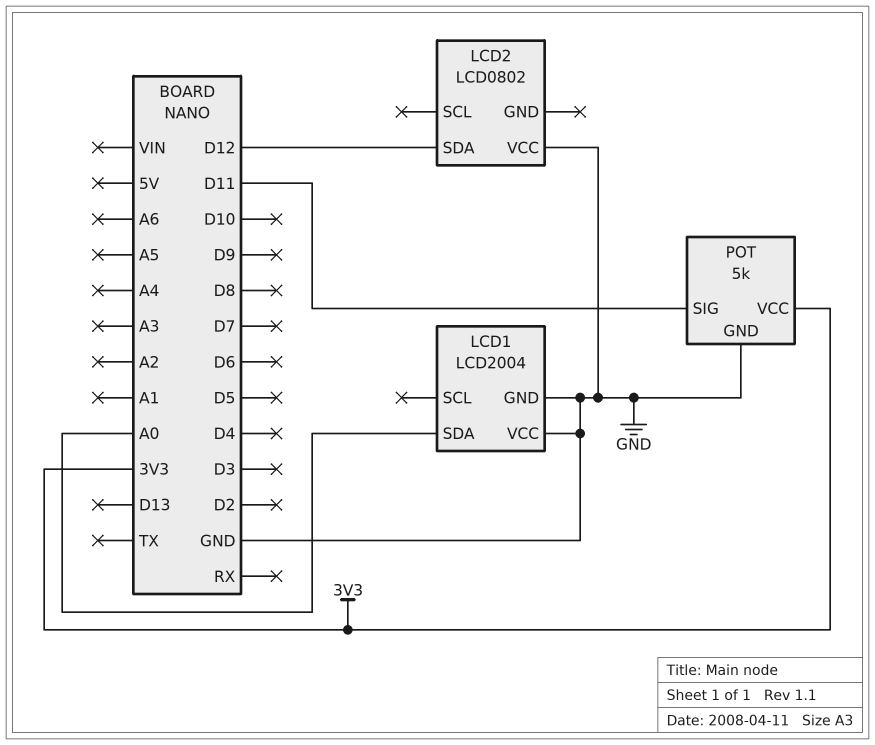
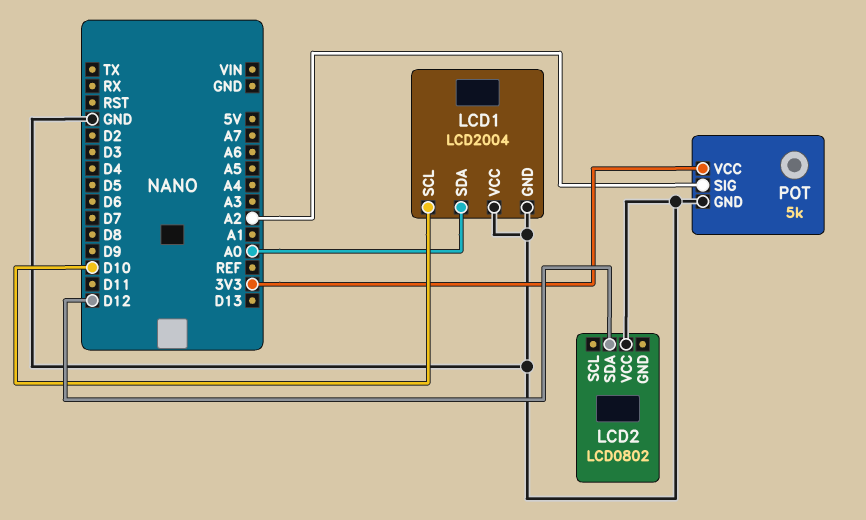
LCD1 pin SCL: none -> D10
POT pin SIG: D11 -> A2

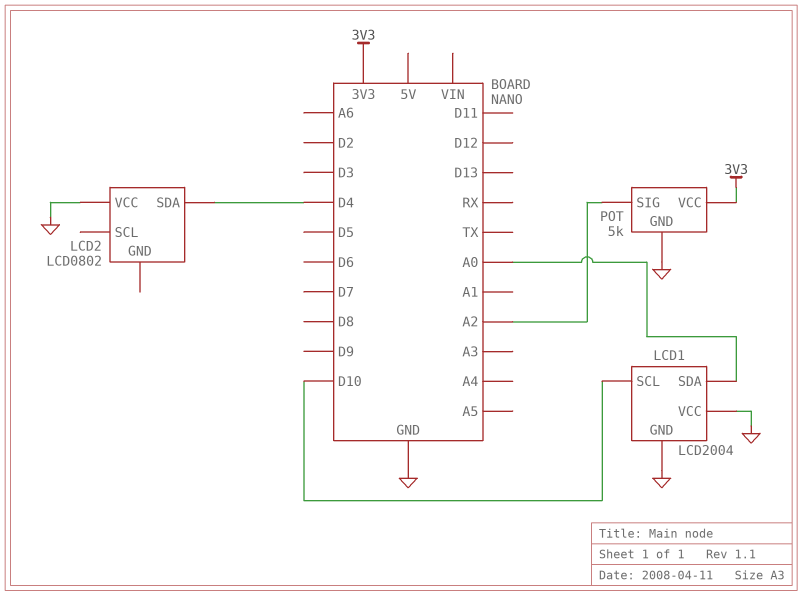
LCD2 pin SDA: D12 -> D4

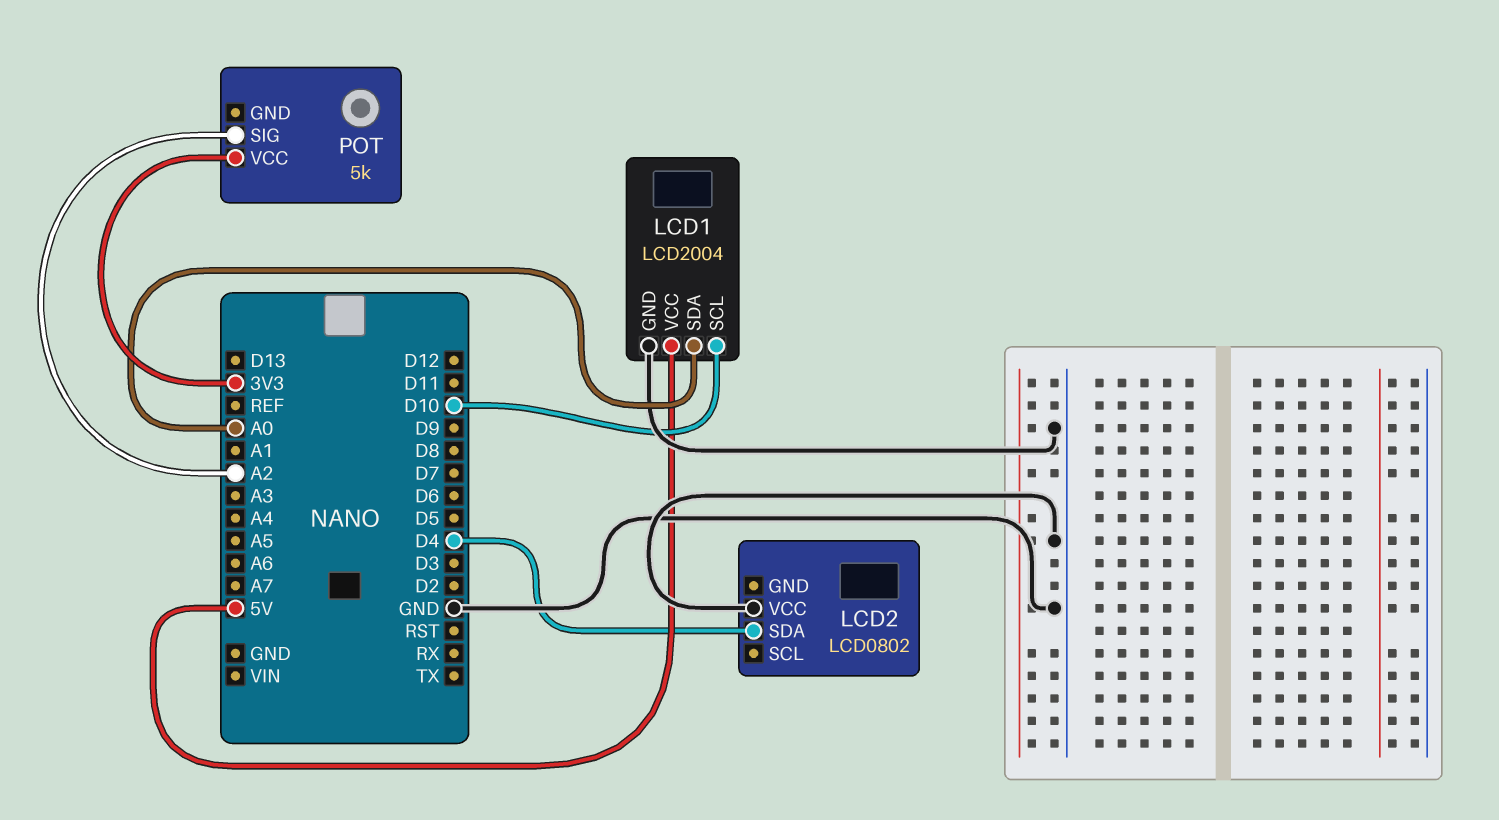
LCD1 pin VCC: GND -> 5V
POT pin GND: GND -> none

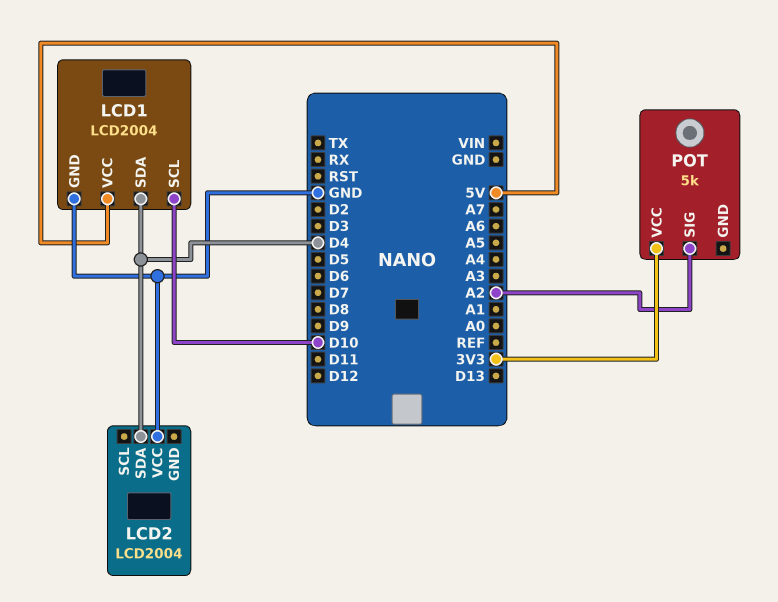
LCD1 pin SDA: A0 -> D4
LCD2: LCD0802 -> LCD2004

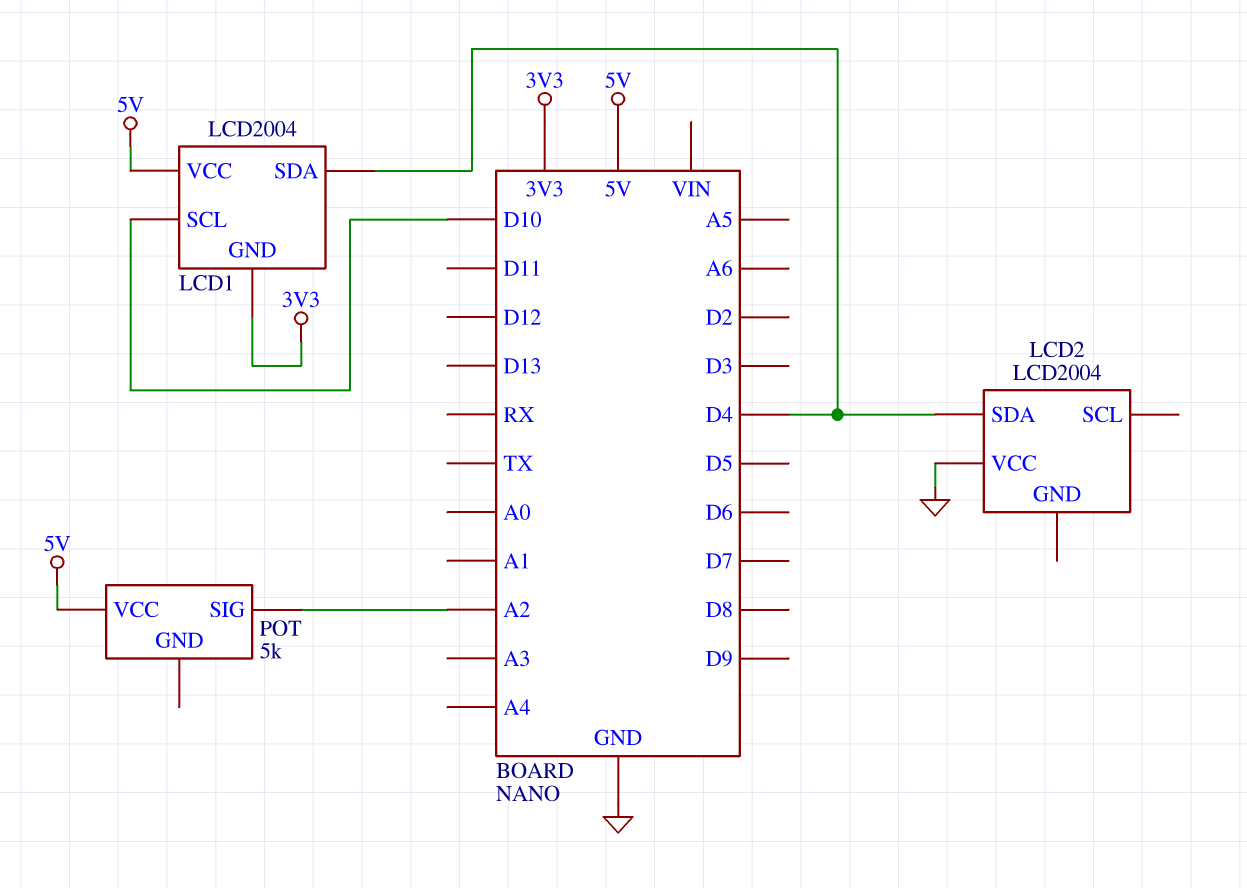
LCD1 pin GND: GND -> 3V3
POT pin VCC: 3V3 -> 5V

